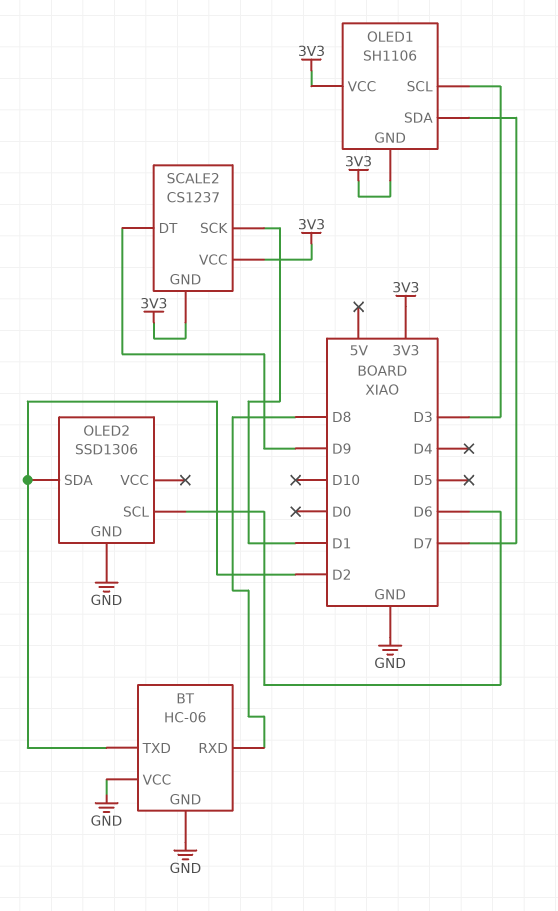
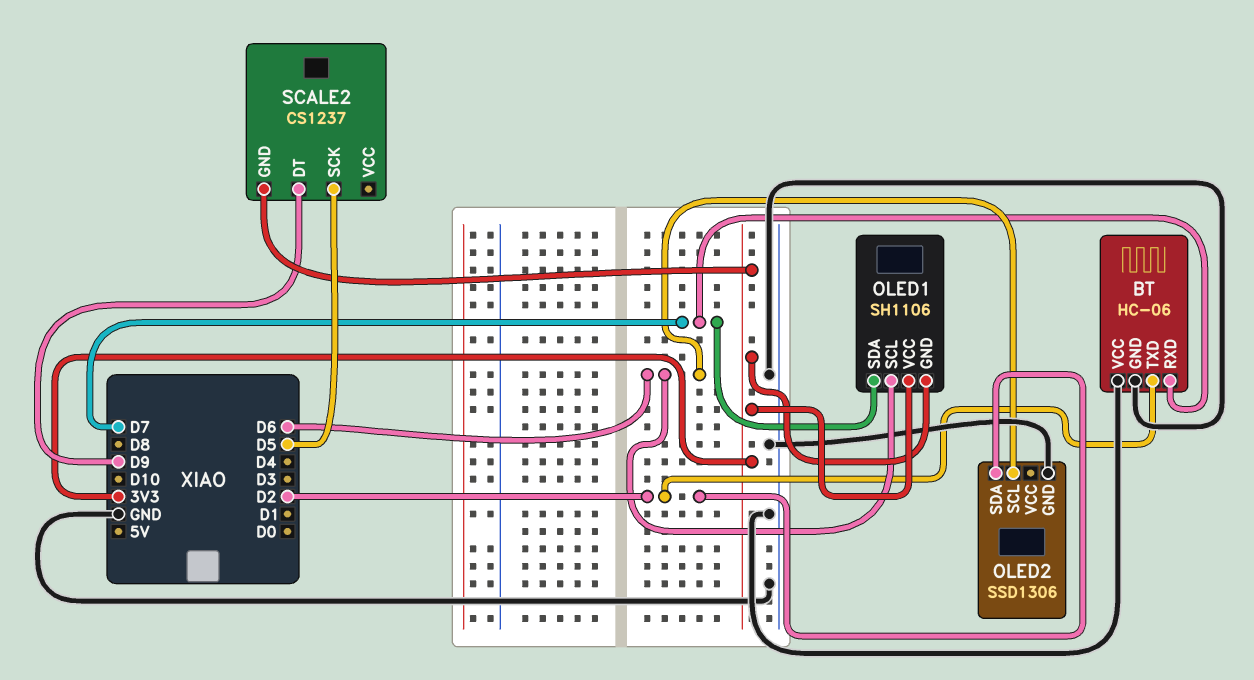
BT pin RXD: D8 -> D7
OLED1 pin SCL: D3 -> D6
SCALE2 pin SCK: D1 -> D5
SCALE2 pin VCC: 3V3 -> none

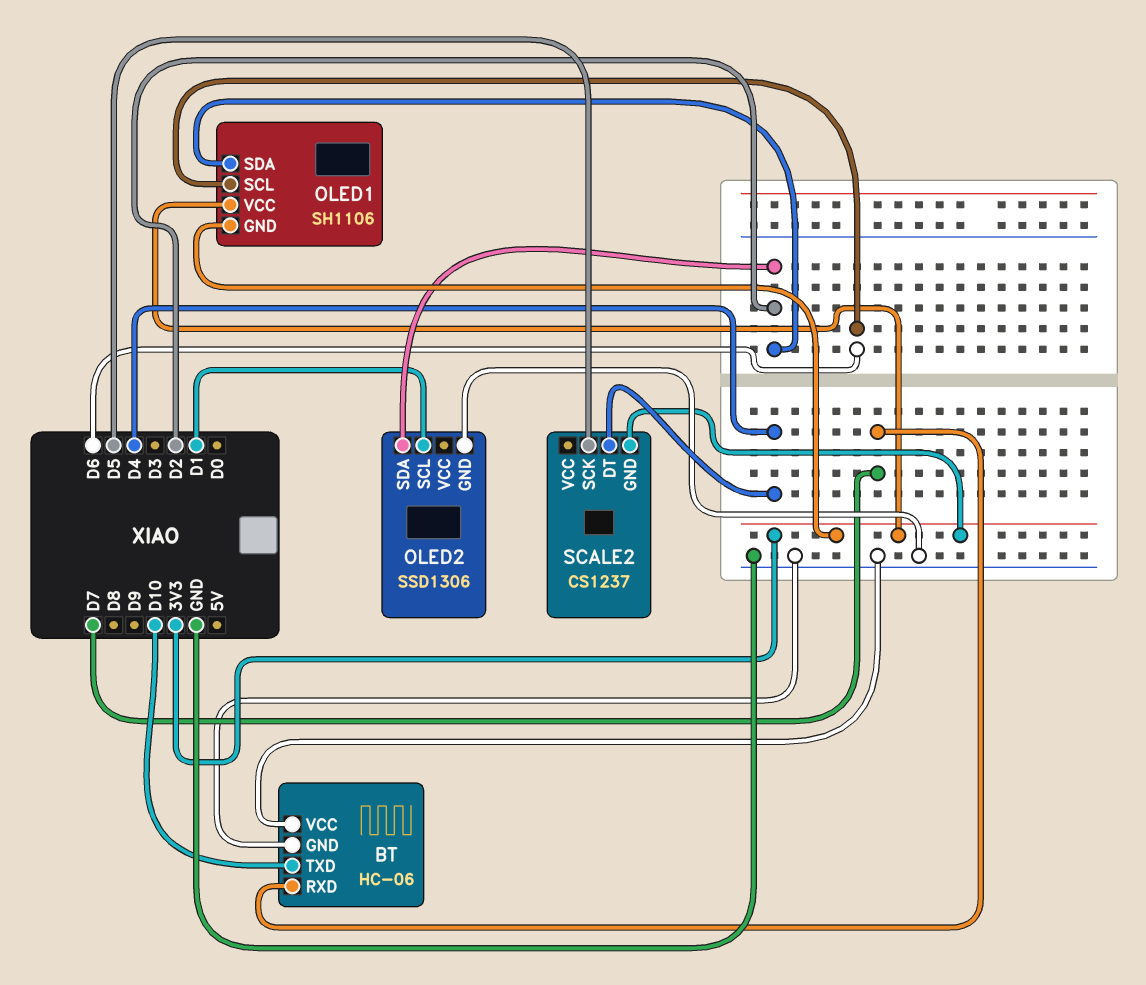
BT pin TXD: D2 -> D10
OLED1 pin SDA: D7 -> D2
OLED2 pin SCL: D6 -> D1
SCALE2 pin DT: D9 -> D4

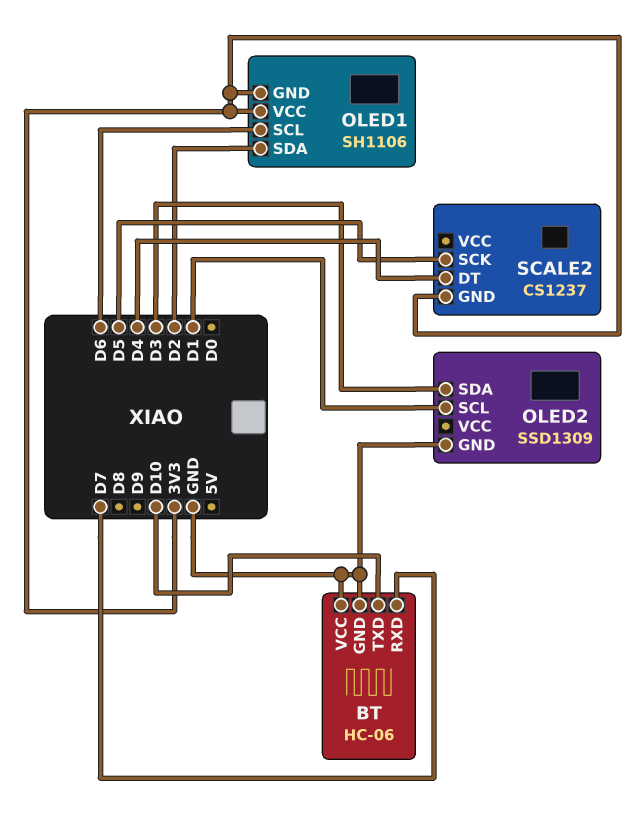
OLED2: SSD1306 -> SSD1309
OLED2 pin SDA: D2 -> D3

